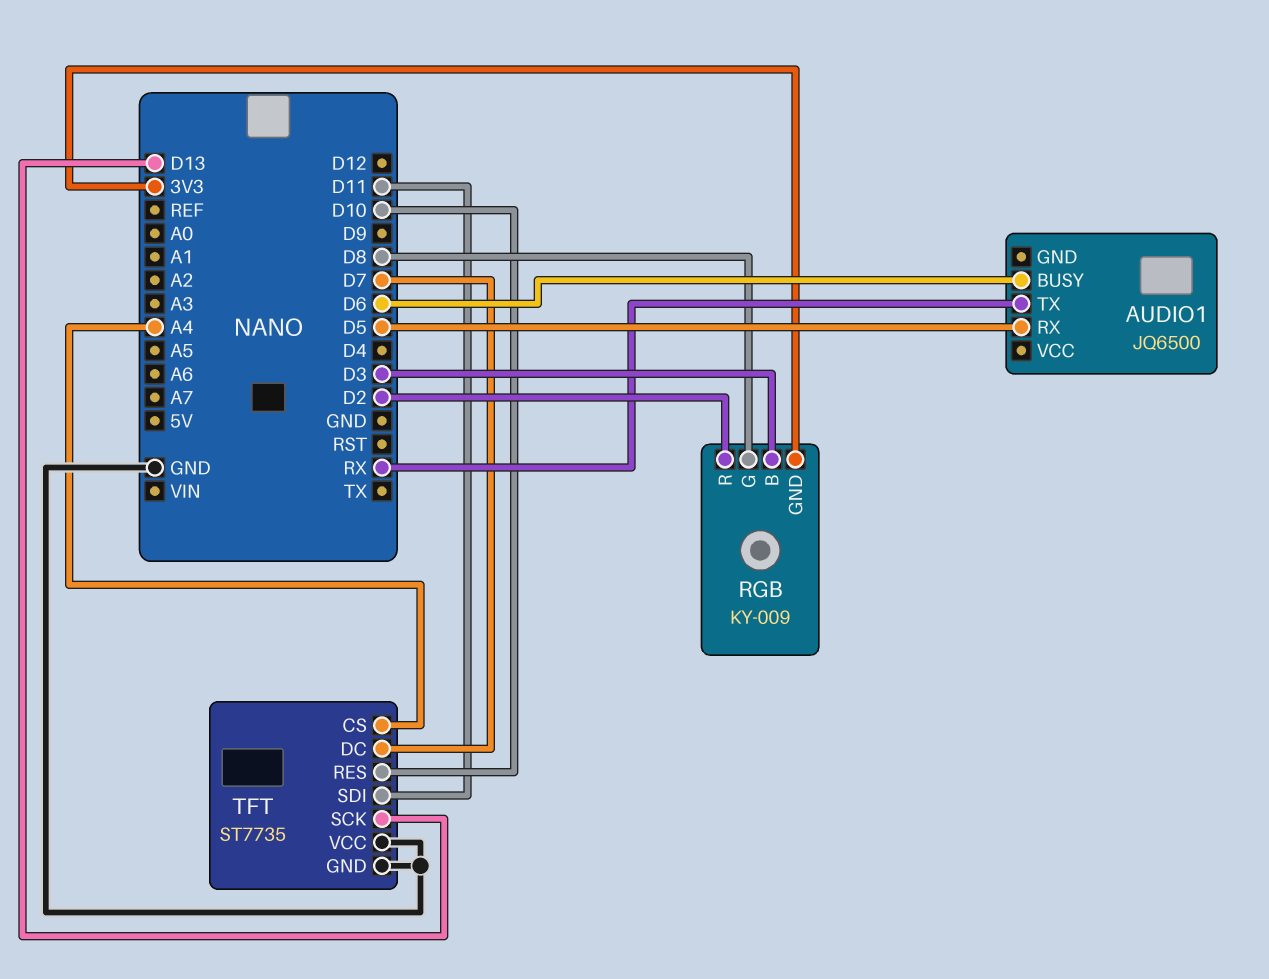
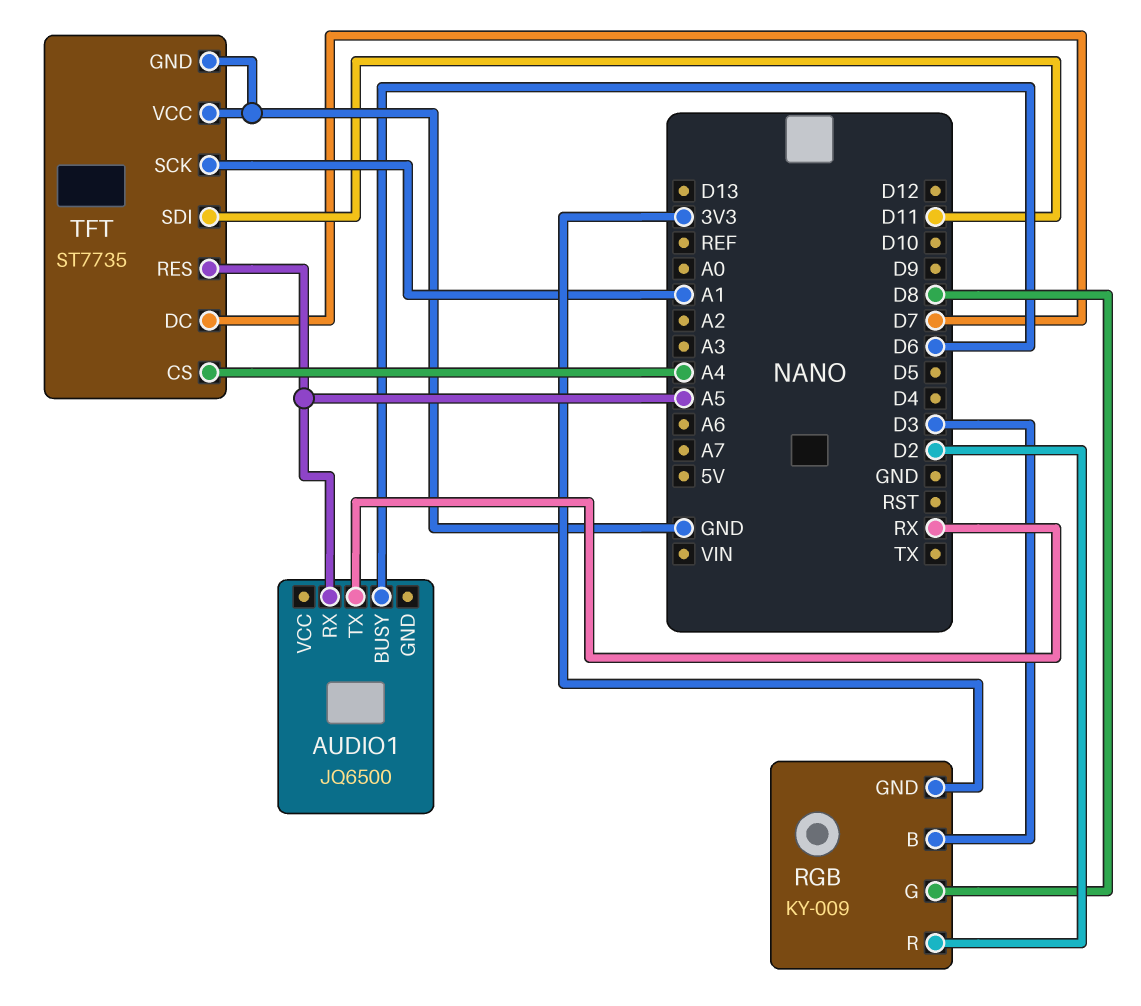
AUDIO1 pin RX: D5 -> A5
TFT pin RES: D10 -> A5
TFT pin SCK: D13 -> A1

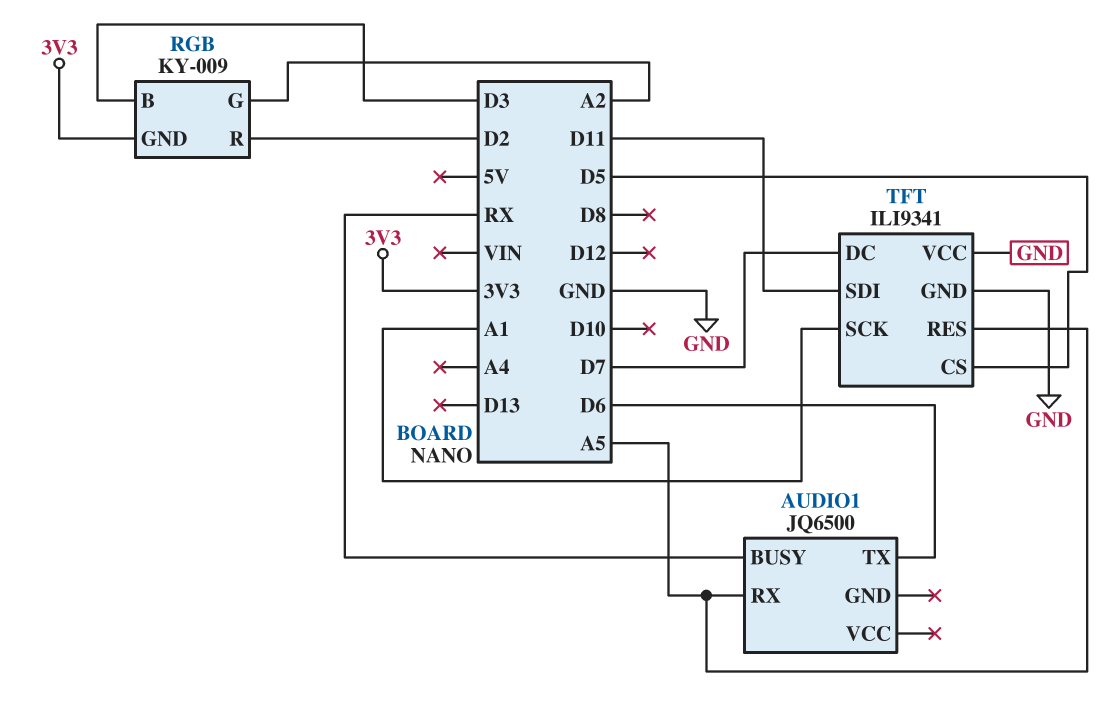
AUDIO1 pin BUSY: D6 -> RX
AUDIO1 pin TX: RX -> D6
RGB pin G: D8 -> A2
TFT: ST7735 -> ILI9341
TFT pin CS: A4 -> D5

